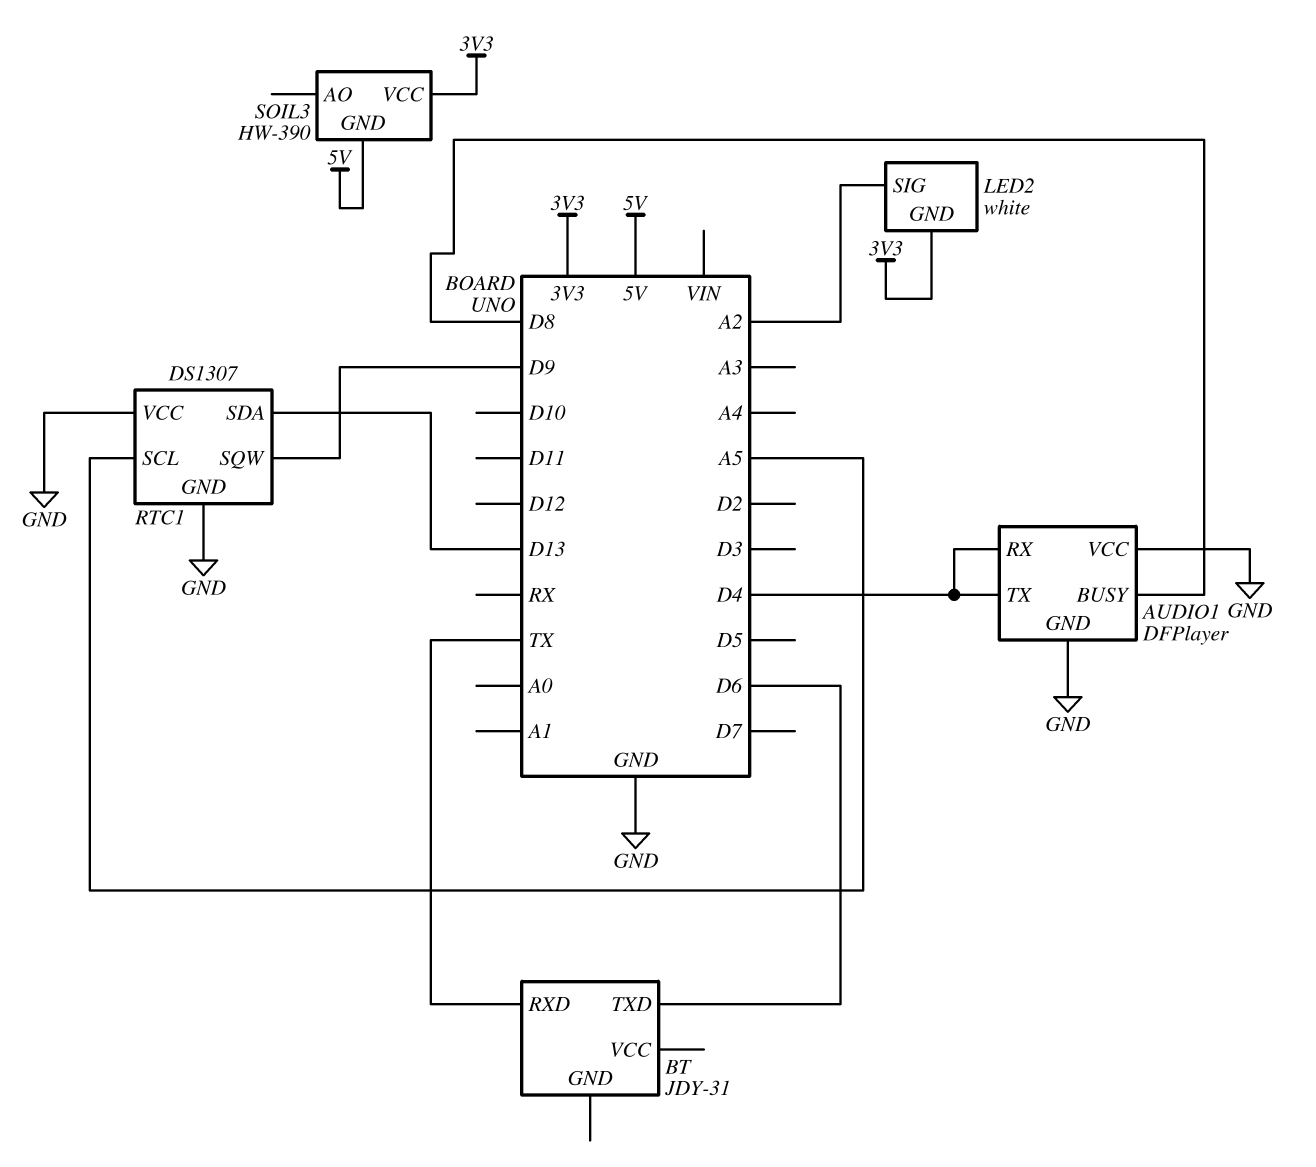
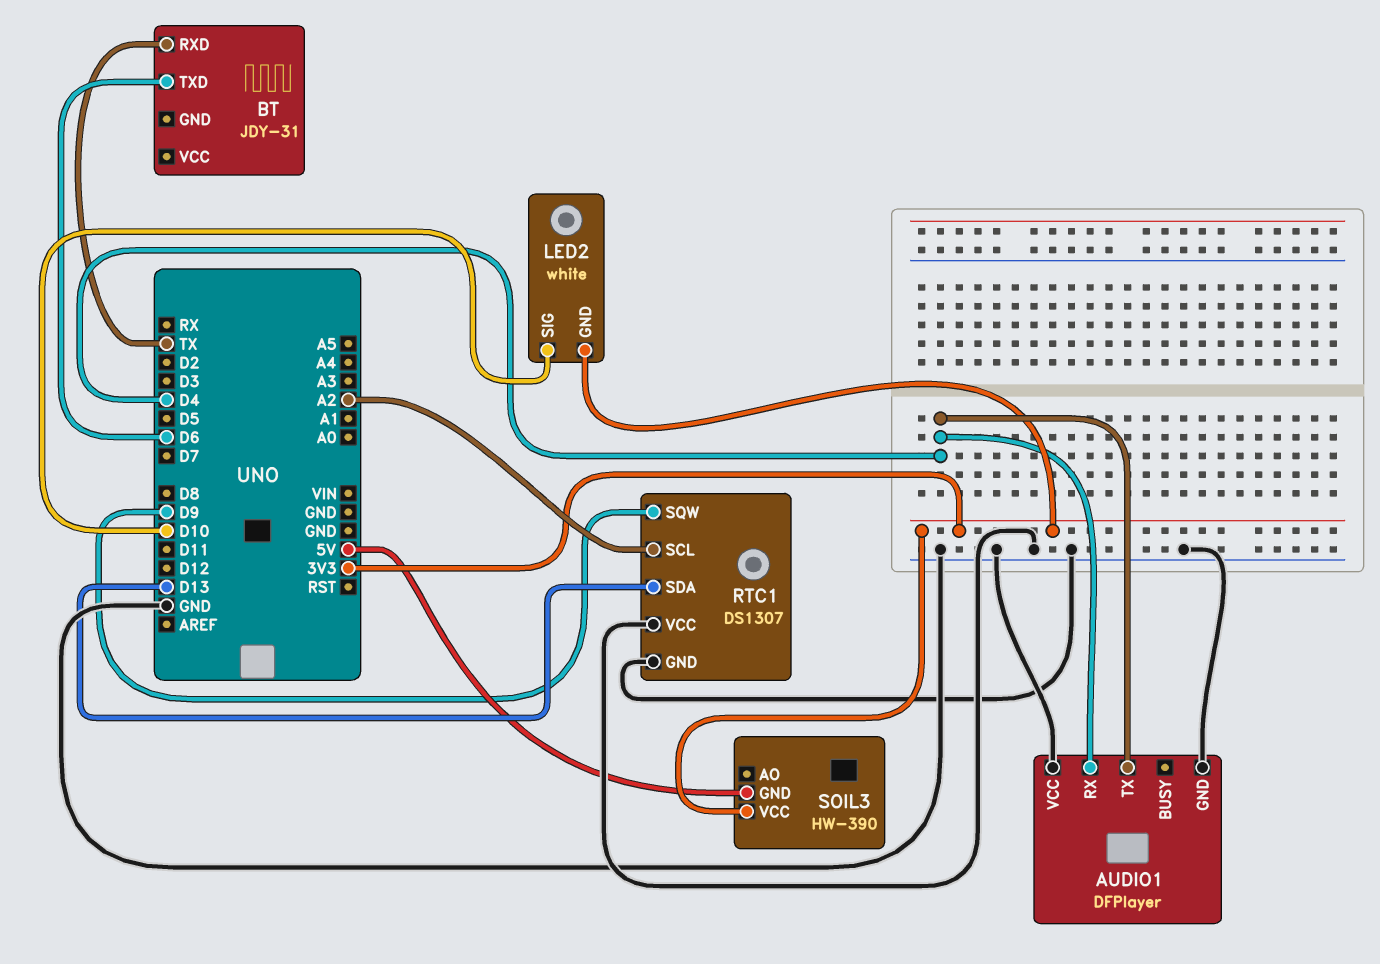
AUDIO1 pin BUSY: D8 -> none
LED2 pin SIG: A2 -> D10
RTC1 pin SCL: A5 -> A2

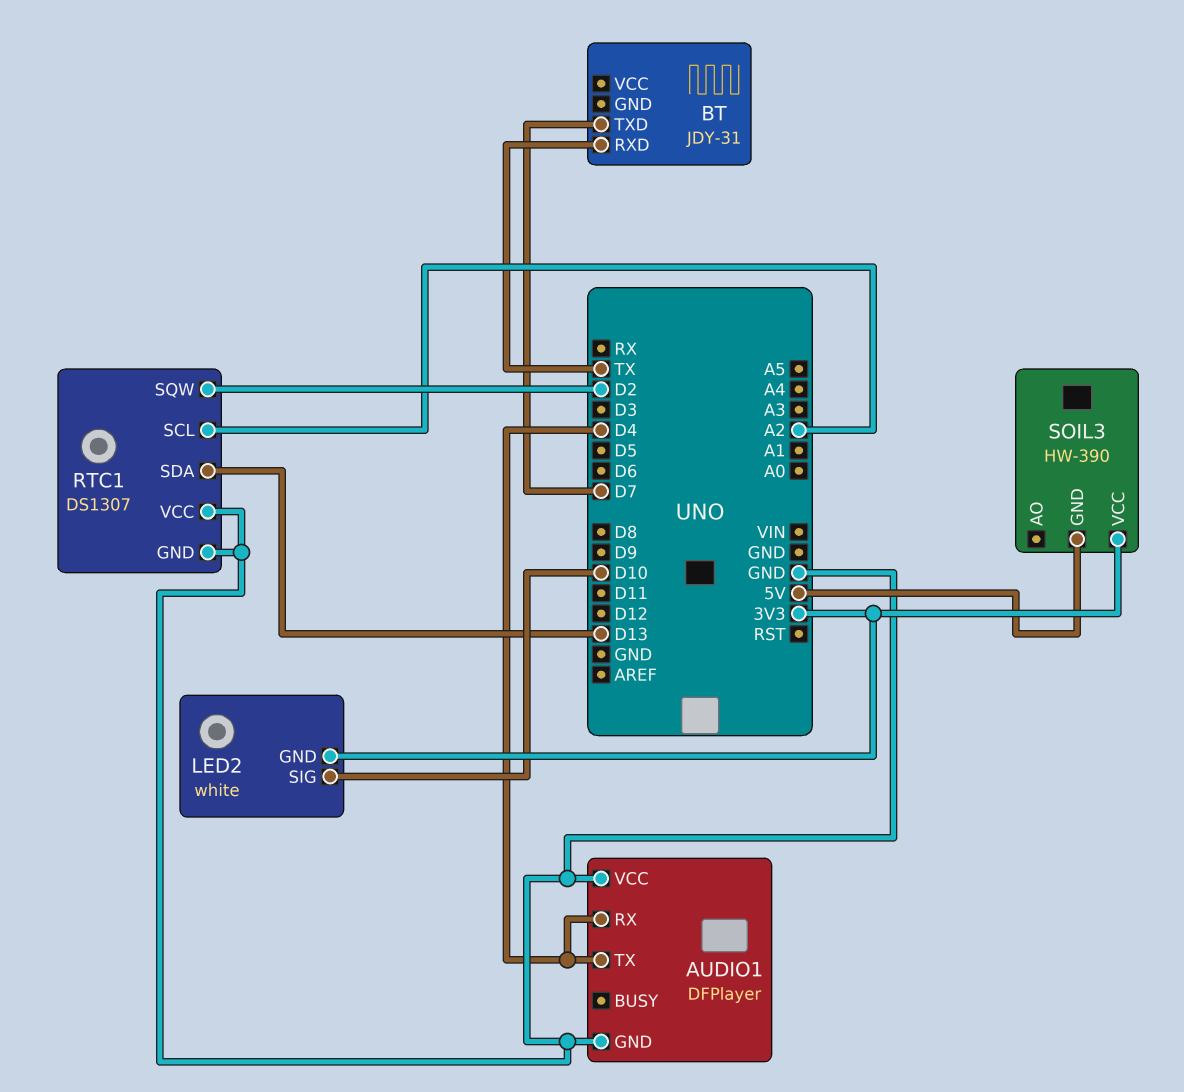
BT pin TXD: D6 -> D7
RTC1 pin SQW: D9 -> D2

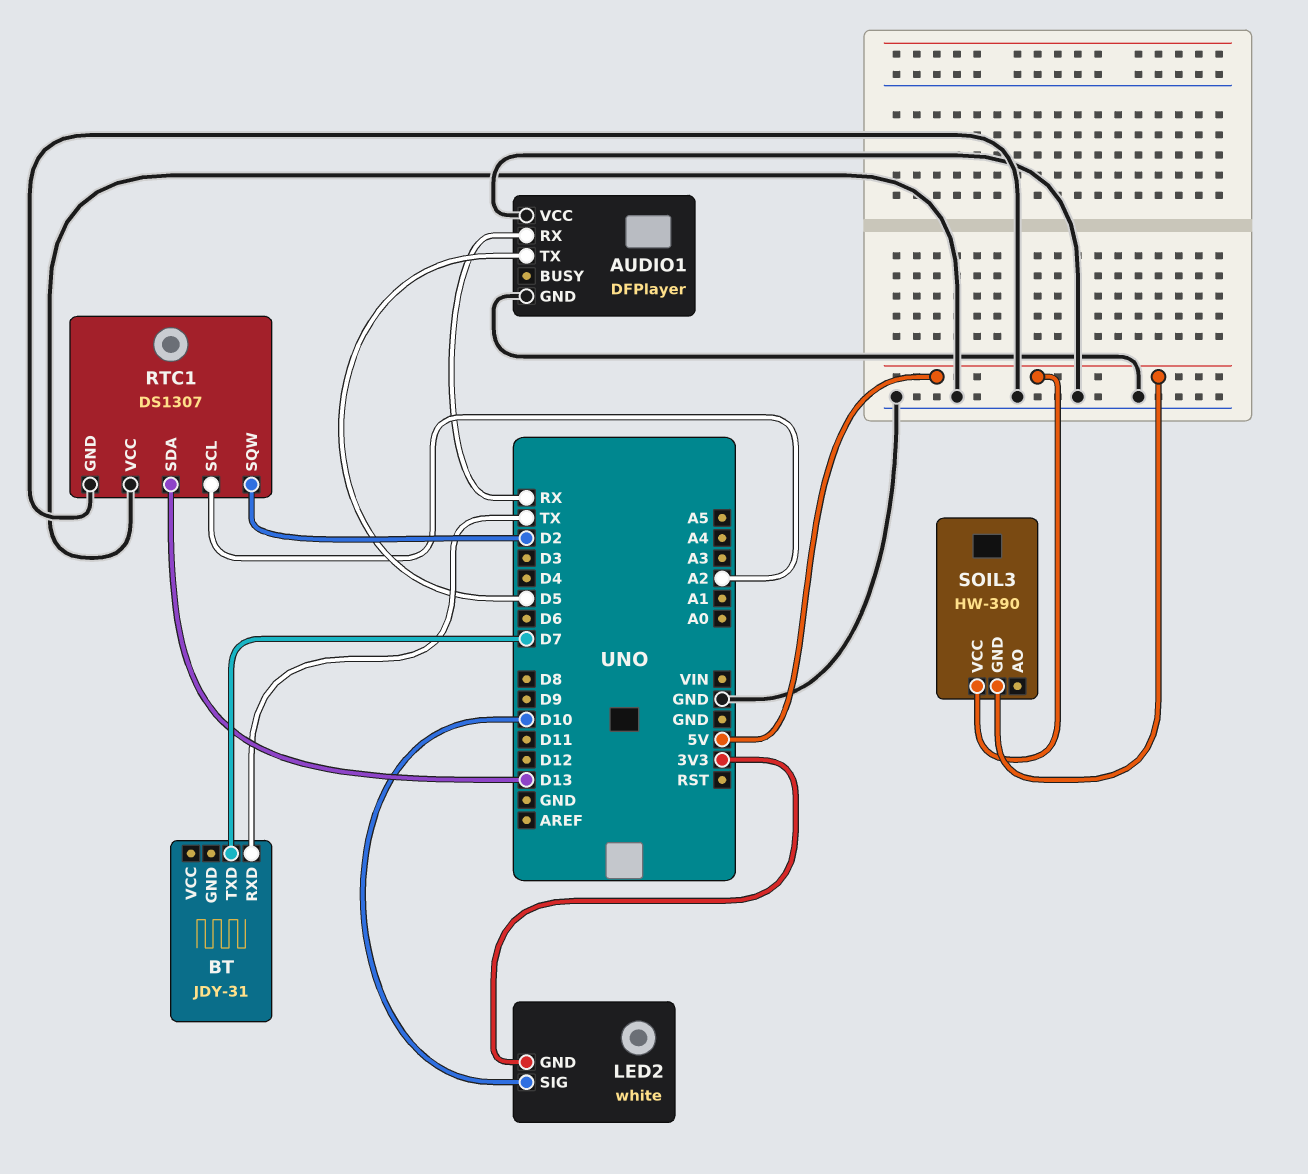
AUDIO1 pin RX: D4 -> RX
AUDIO1 pin TX: D4 -> D5
SOIL3 pin VCC: 3V3 -> 5V

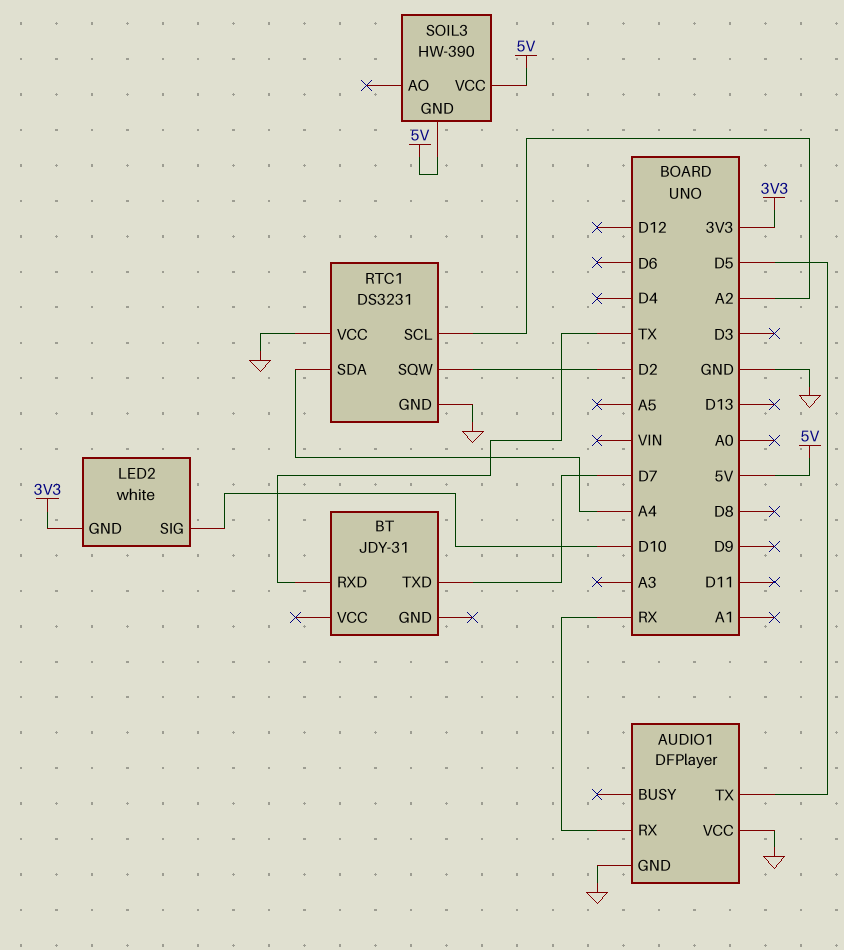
RTC1: DS1307 -> DS3231
RTC1 pin SDA: D13 -> A4

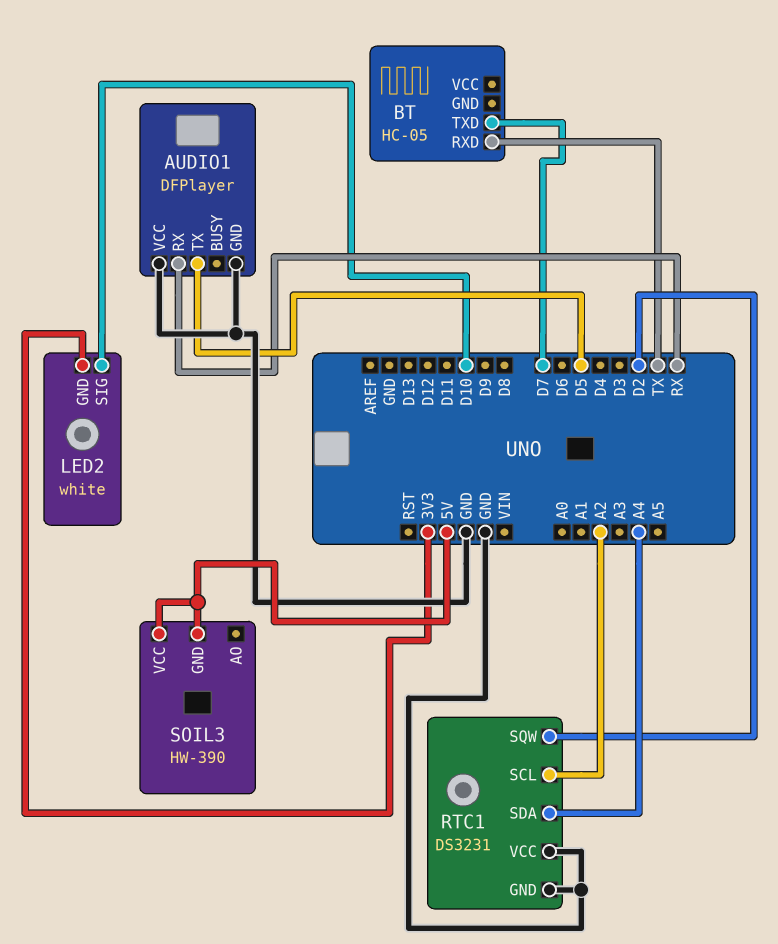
BT: JDY-31 -> HC-05

